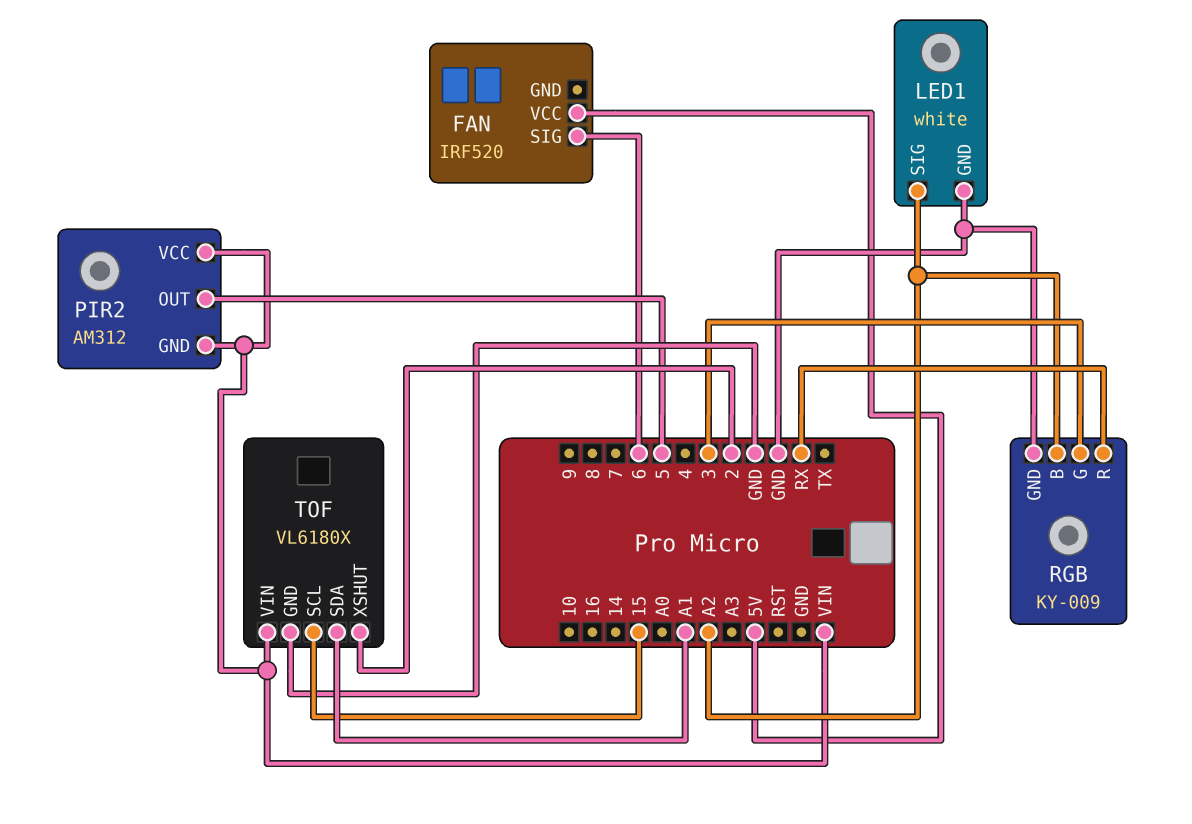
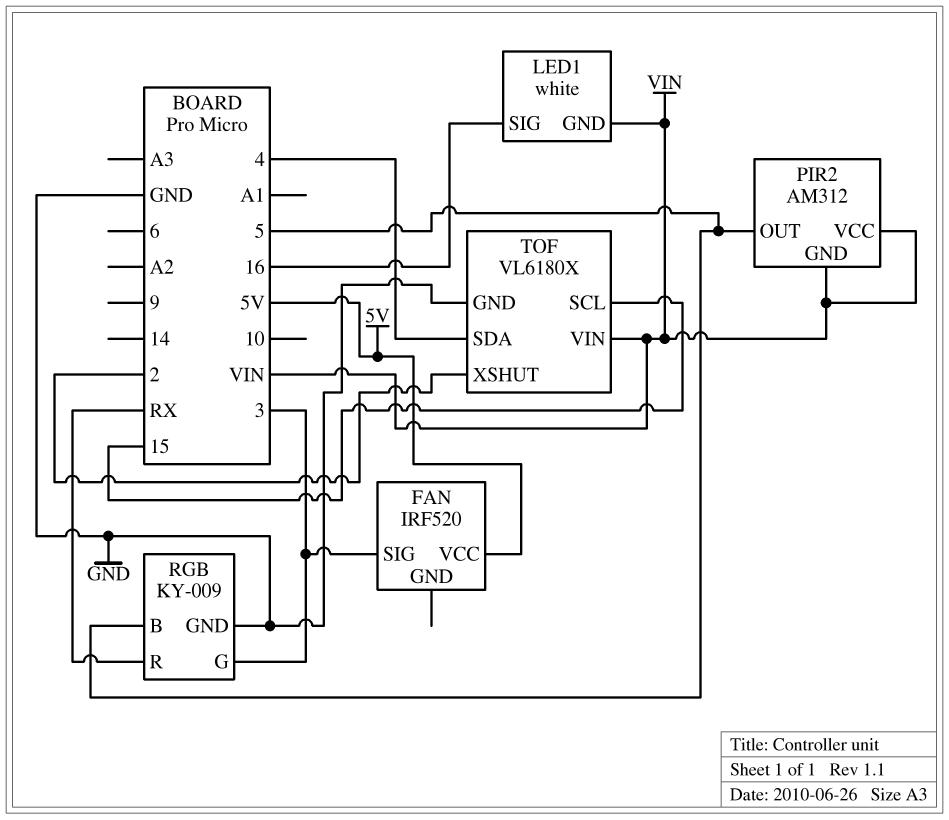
FAN pin SIG: 6 -> 3
LED1 pin GND: GND -> VIN
LED1 pin SIG: A2 -> 16
RGB pin B: A2 -> 5
TOF pin SDA: A1 -> 4

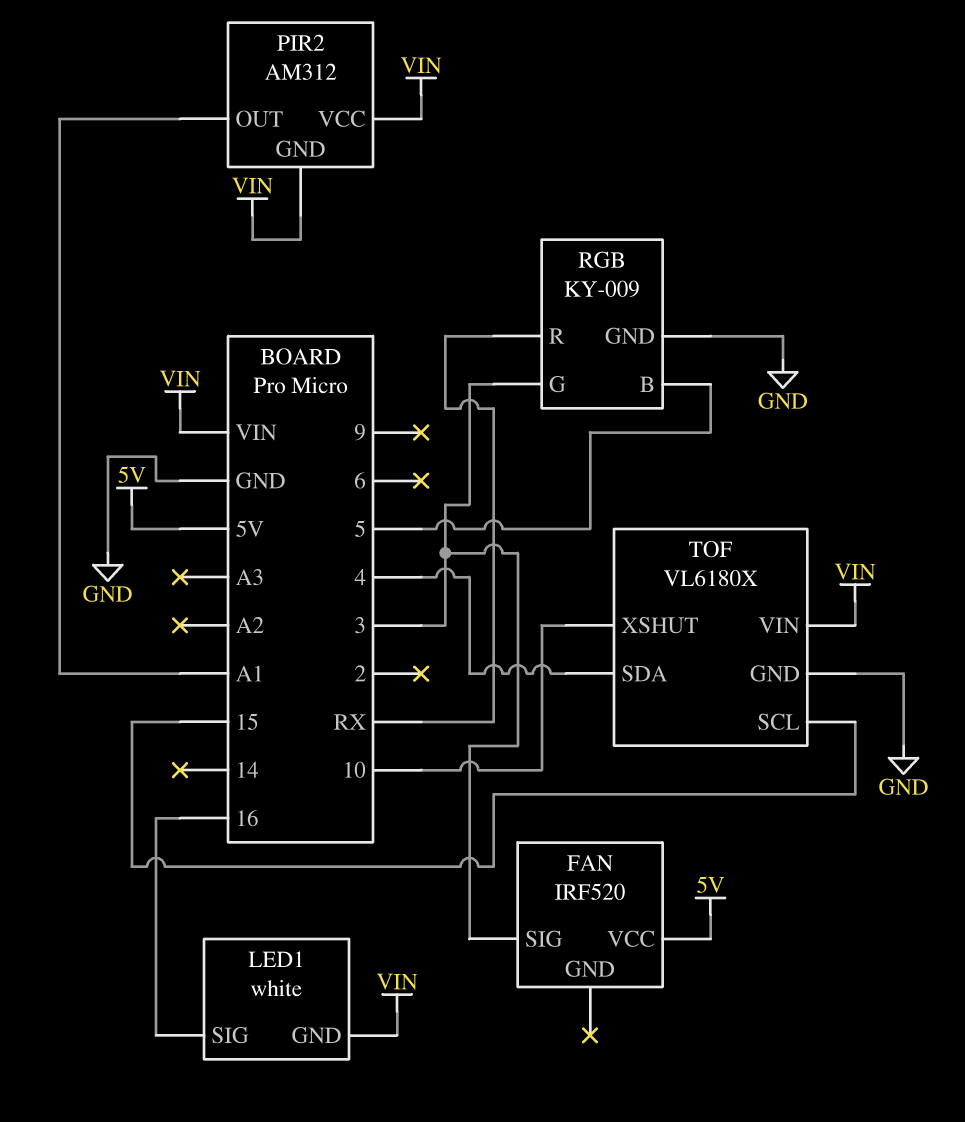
PIR2 pin OUT: 5 -> A1
TOF pin XSHUT: 2 -> 10

